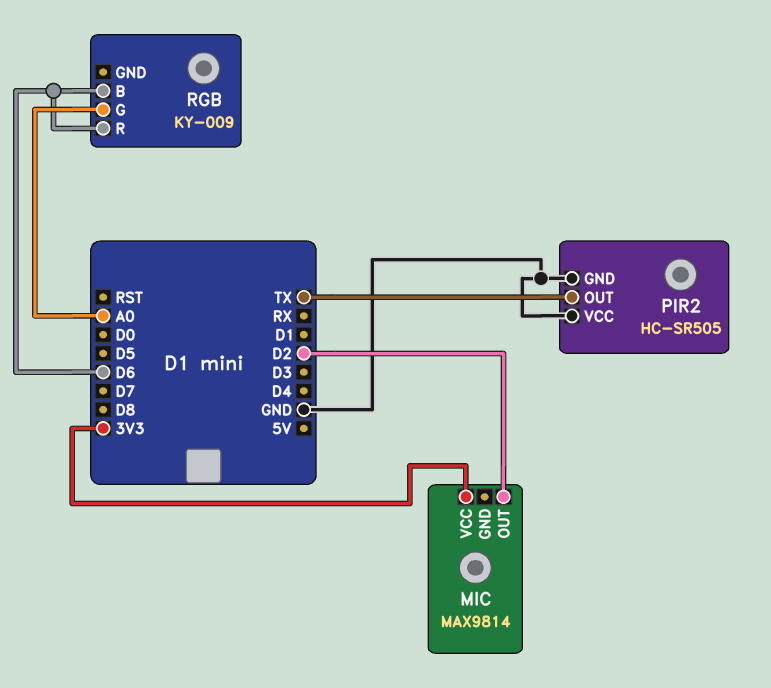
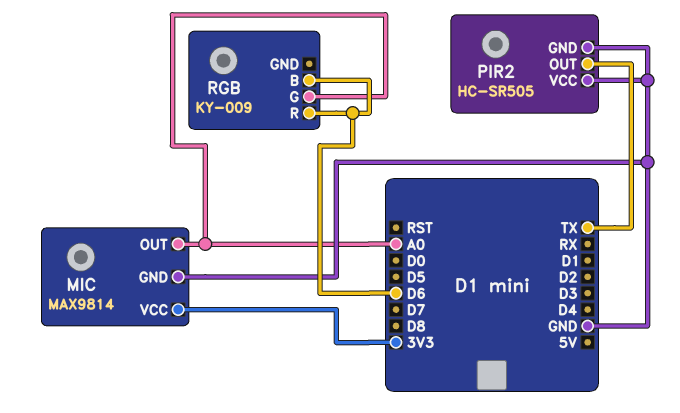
MIC pin GND: none -> GND
MIC pin OUT: D2 -> A0

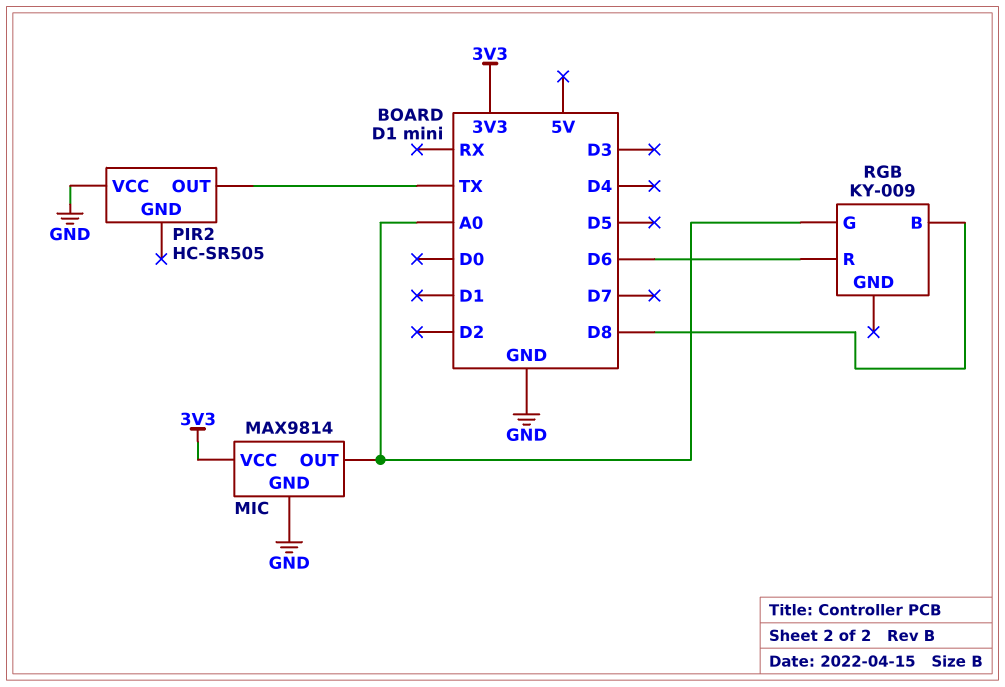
PIR2 pin GND: GND -> none
RGB pin B: D6 -> D8

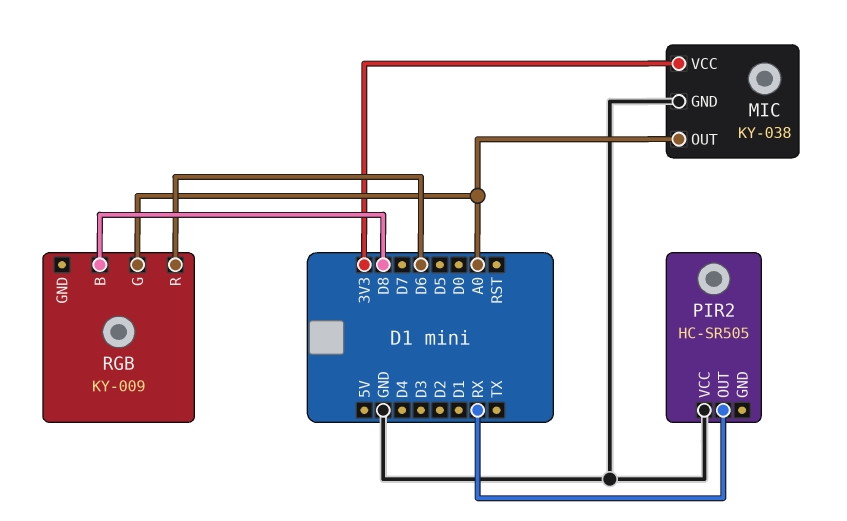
MIC: MAX9814 -> KY-038
PIR2 pin OUT: TX -> RX

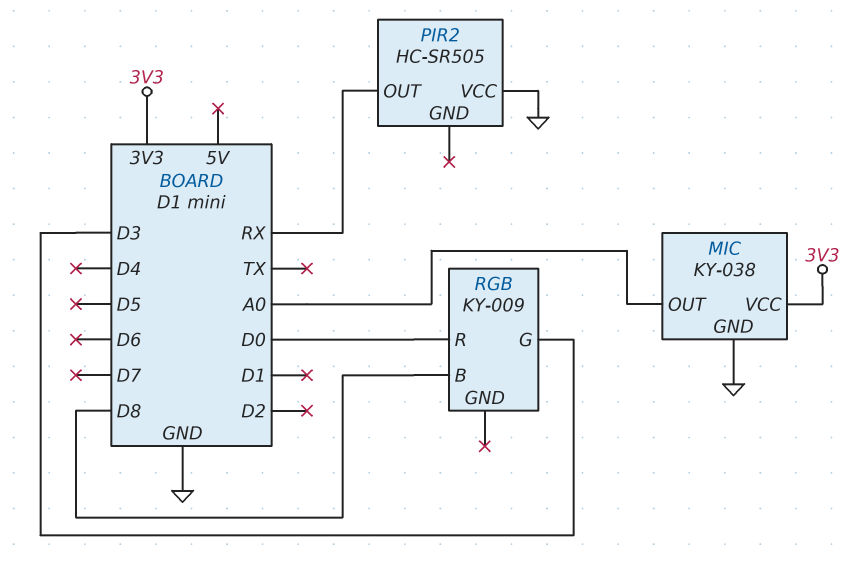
RGB pin G: A0 -> D3
RGB pin R: D6 -> D0

